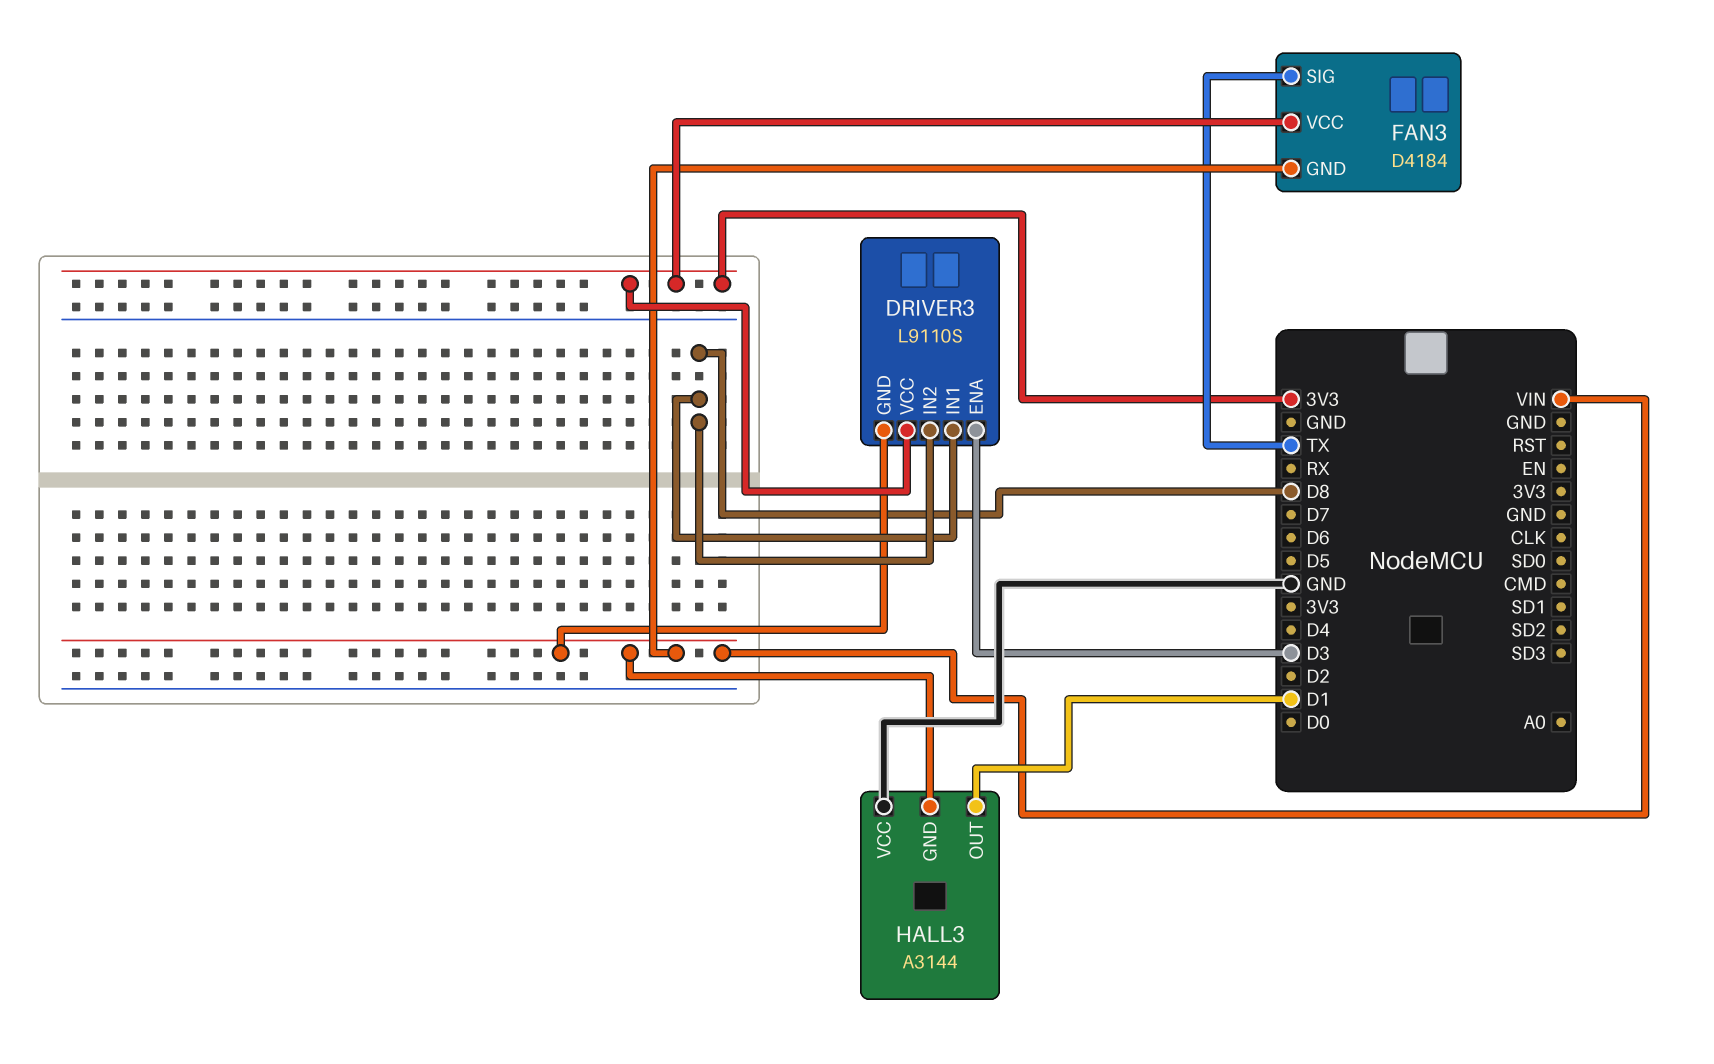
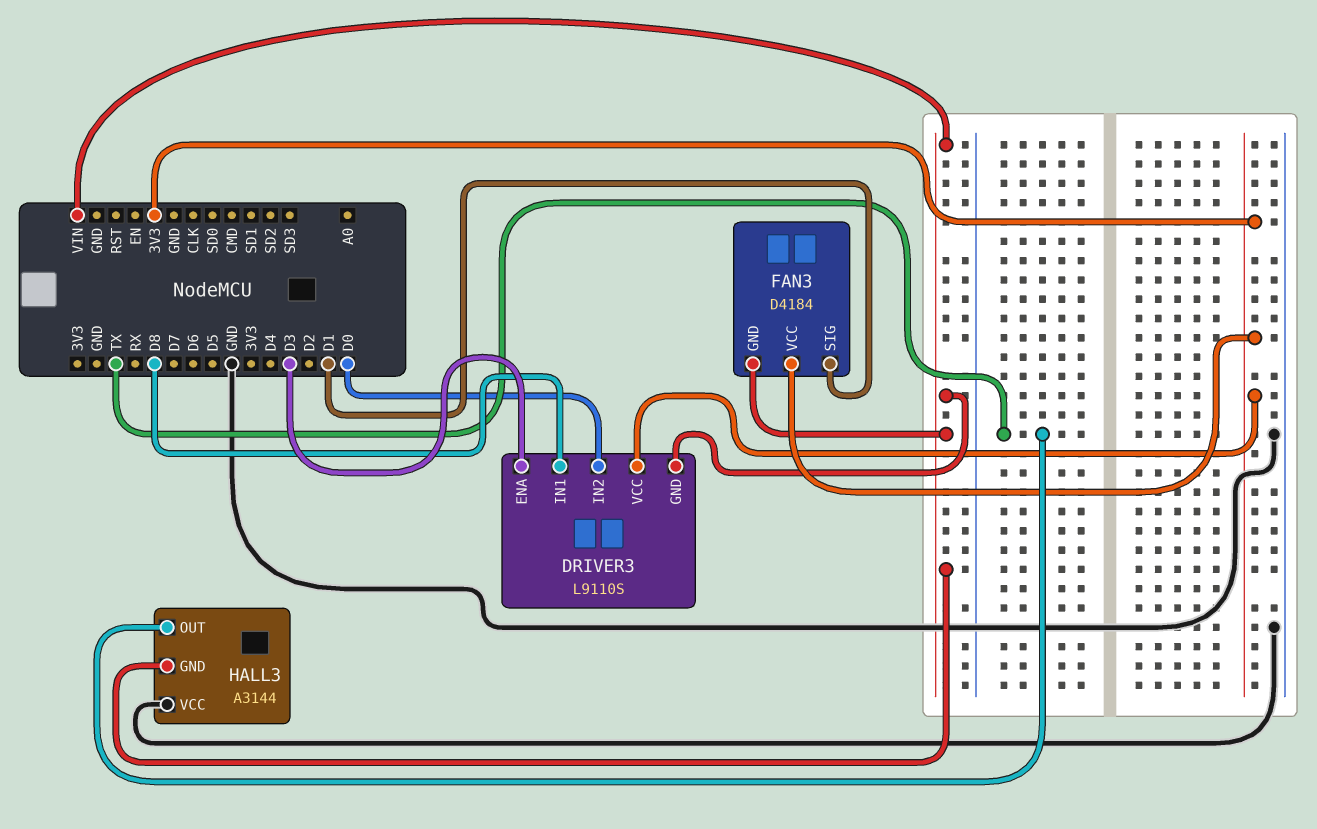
DRIVER3 pin IN2: D8 -> D0
FAN3 pin SIG: TX -> D1
HALL3 pin OUT: D1 -> TX

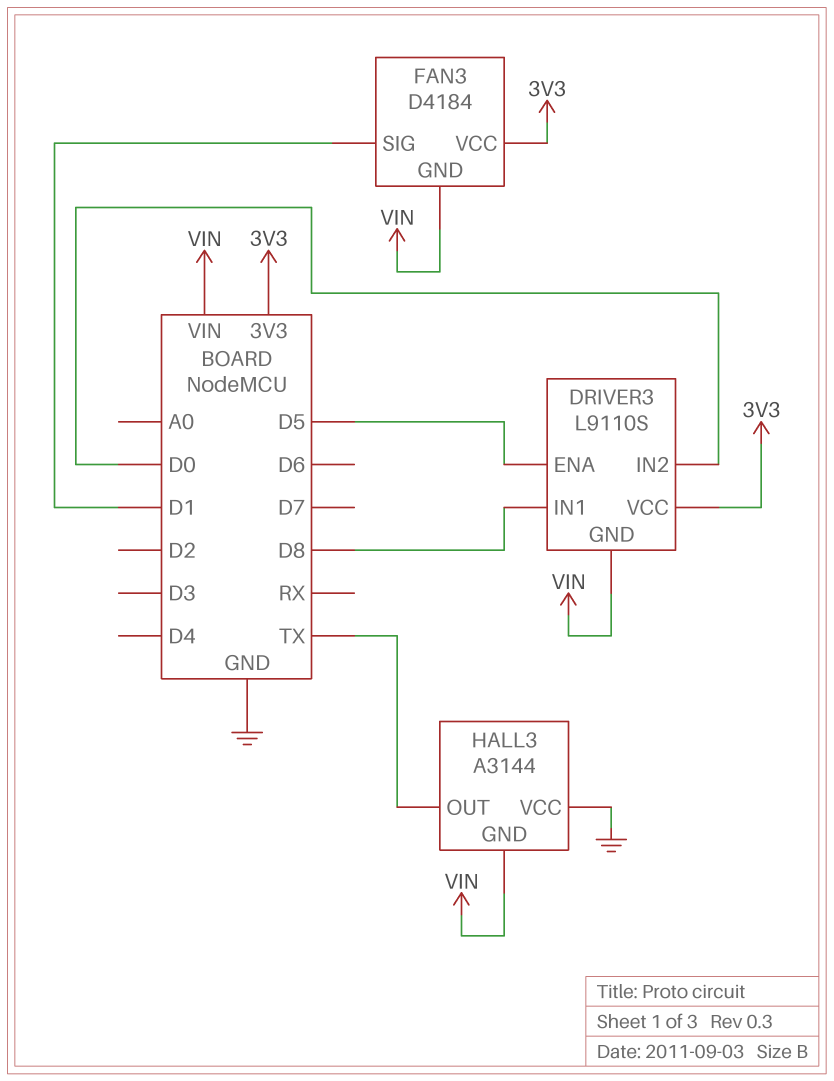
DRIVER3 pin ENA: D3 -> D5

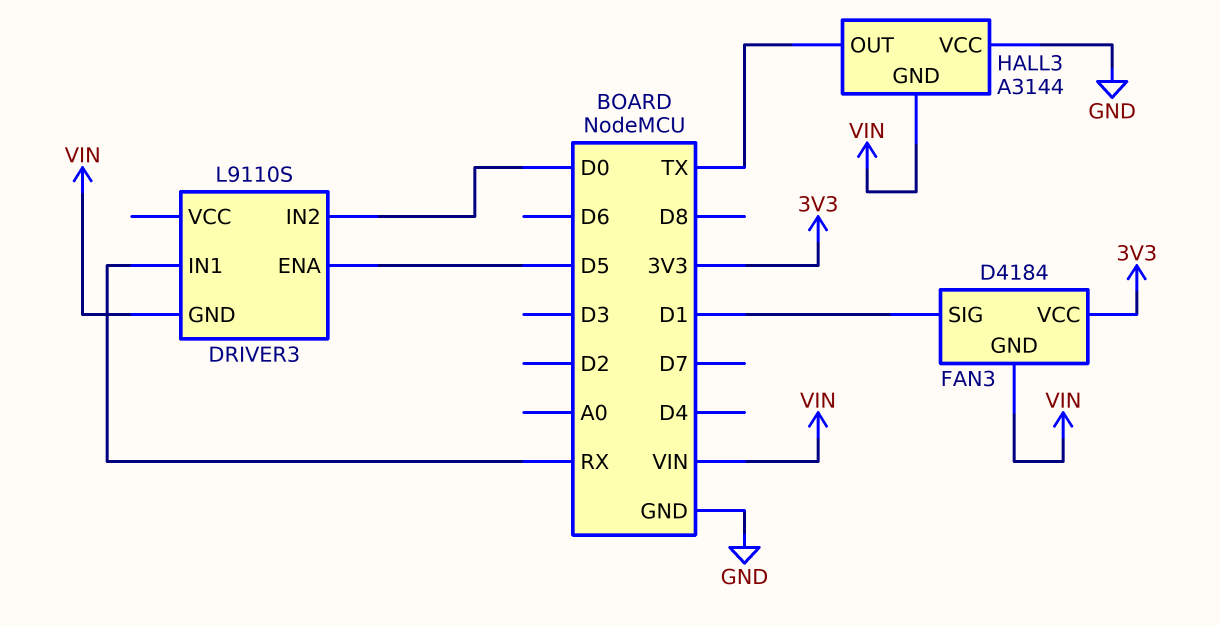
DRIVER3 pin IN1: D8 -> RX
DRIVER3 pin VCC: 3V3 -> none

